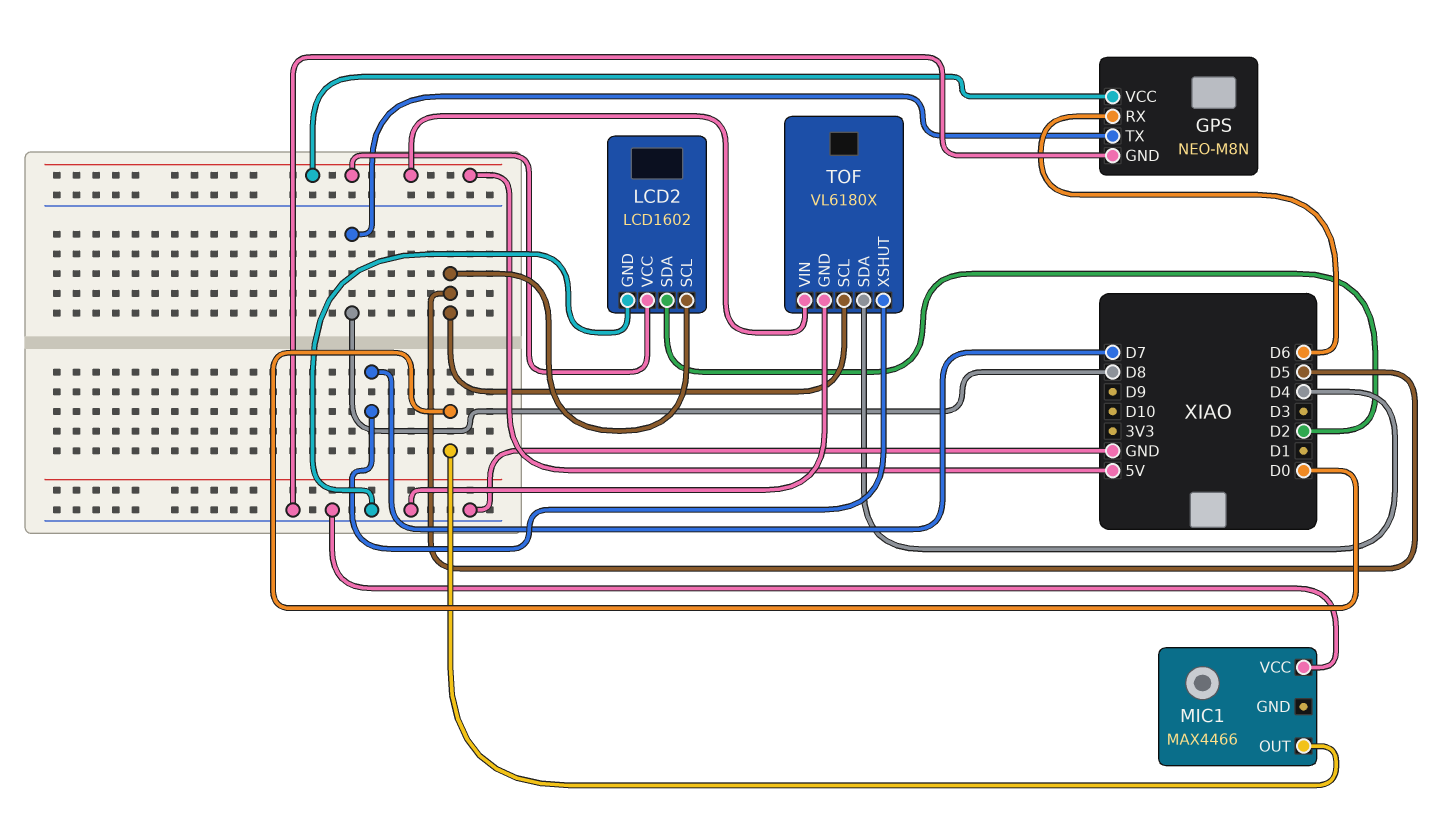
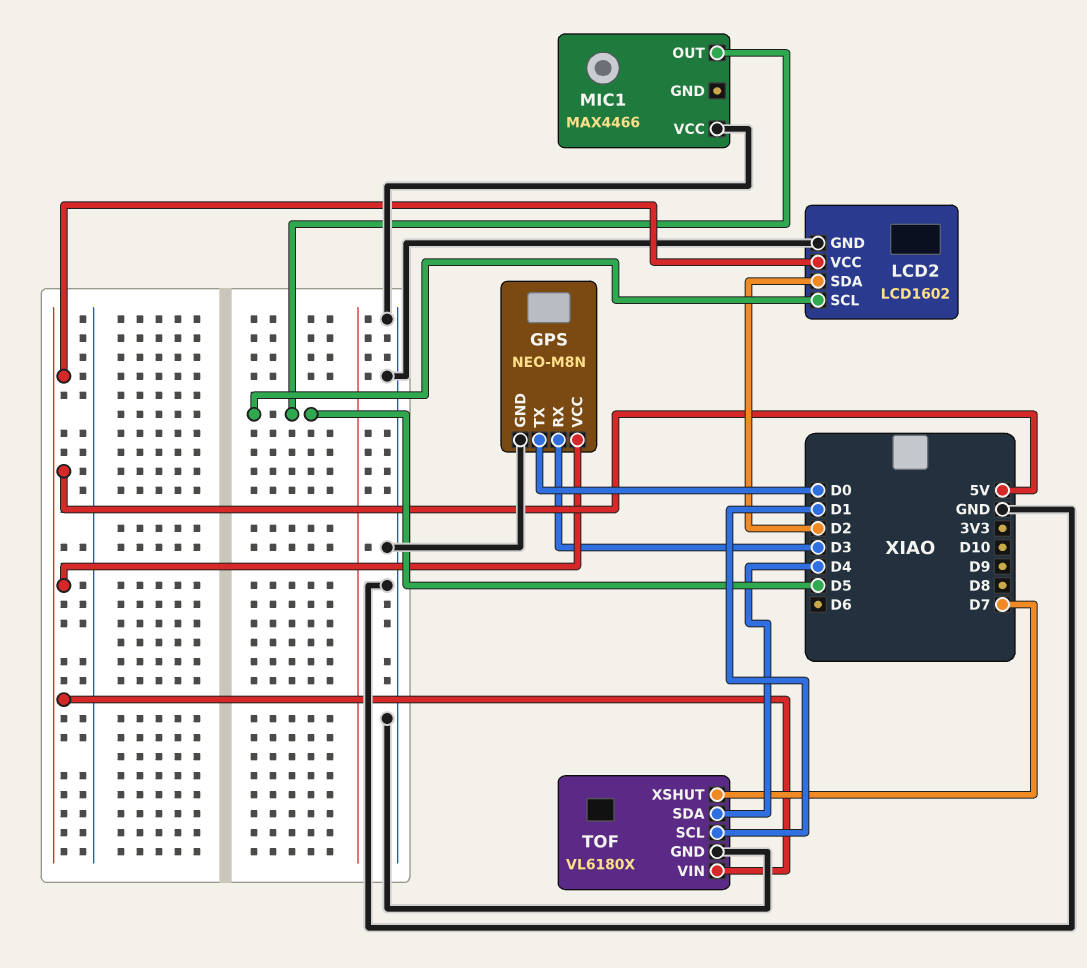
GPS pin RX: D6 -> D3
GPS pin TX: D8 -> D0
MIC1 pin OUT: D0 -> D5
TOF pin SCL: D5 -> D1

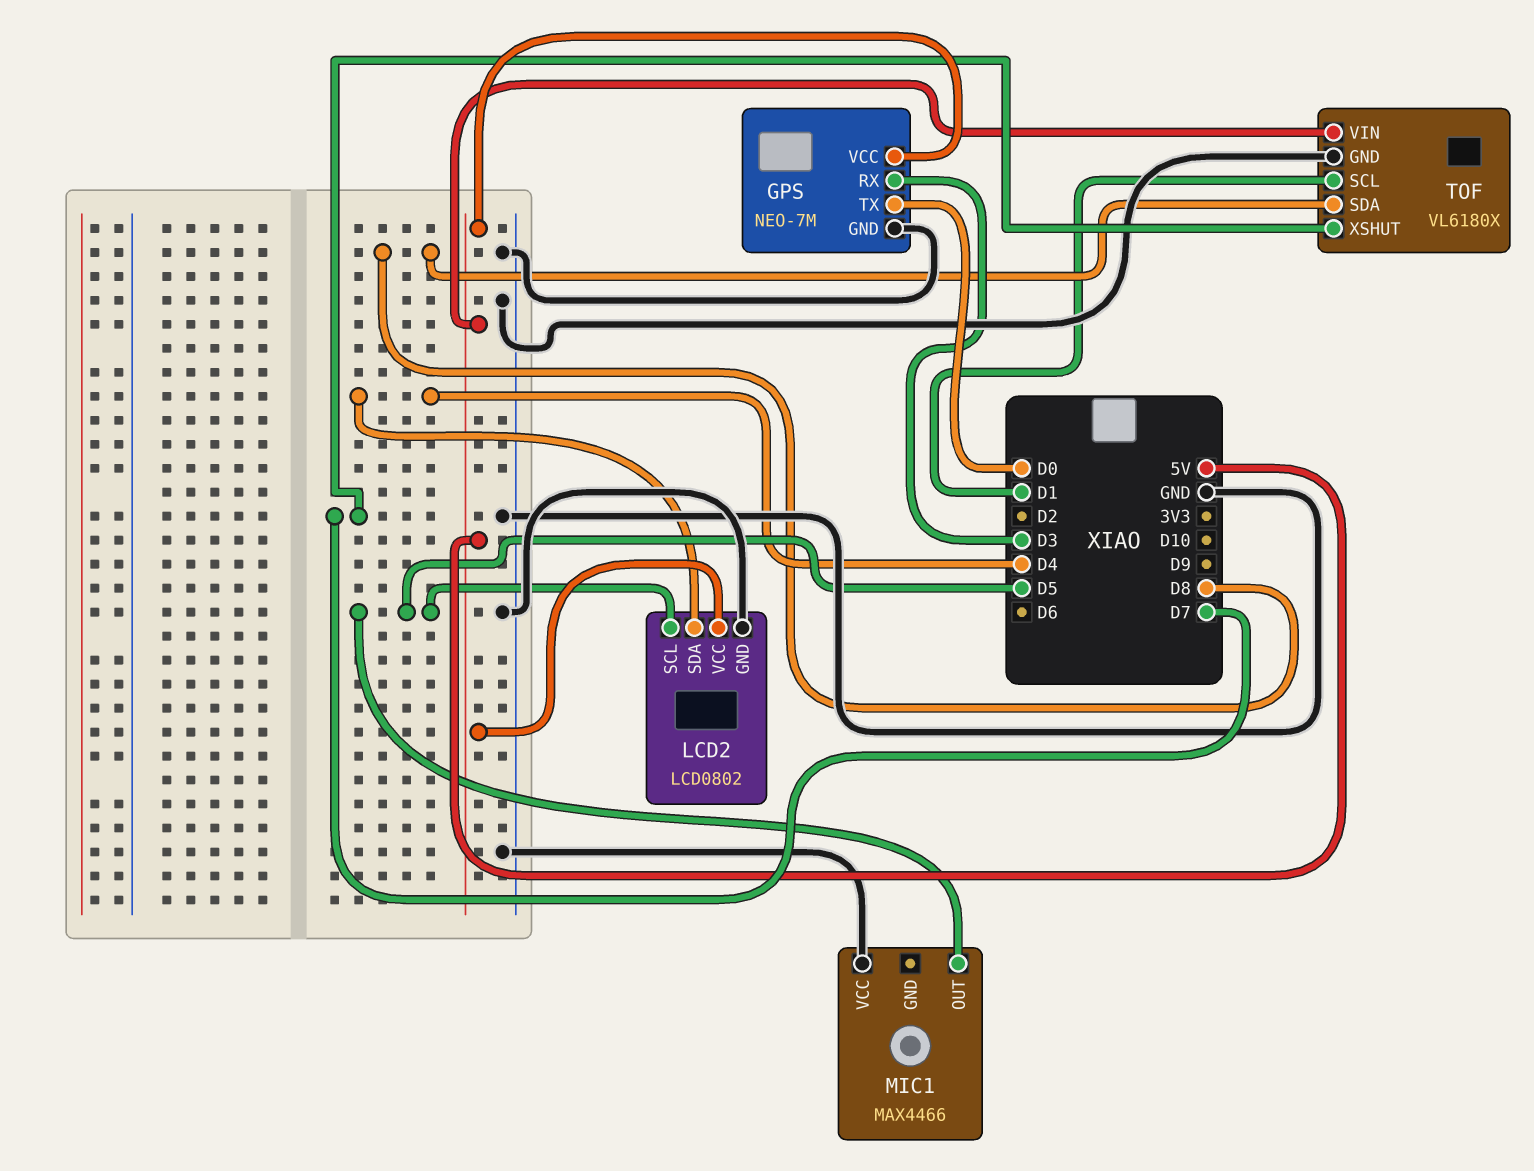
GPS: NEO-M8N -> NEO-7M
LCD2: LCD1602 -> LCD0802
LCD2 pin SDA: D2 -> D4
TOF pin SDA: D4 -> D8

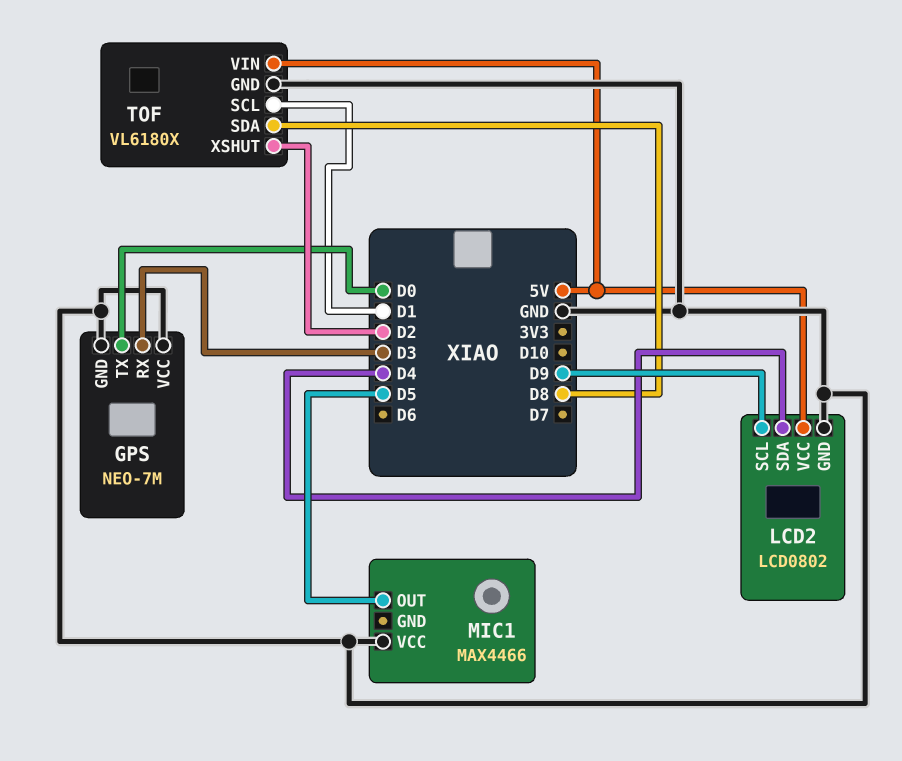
GPS pin VCC: 5V -> GND
LCD2 pin SCL: D5 -> D9
TOF pin XSHUT: D7 -> D2

